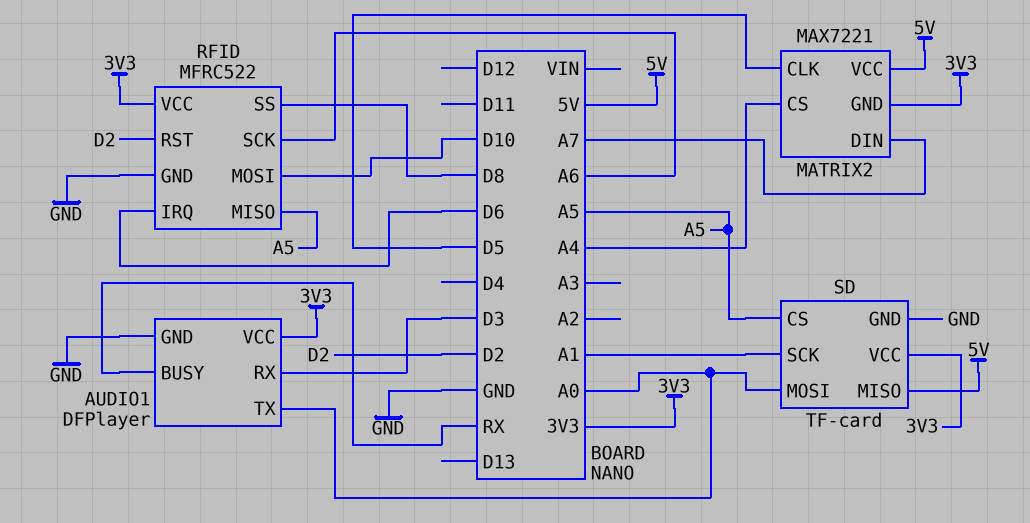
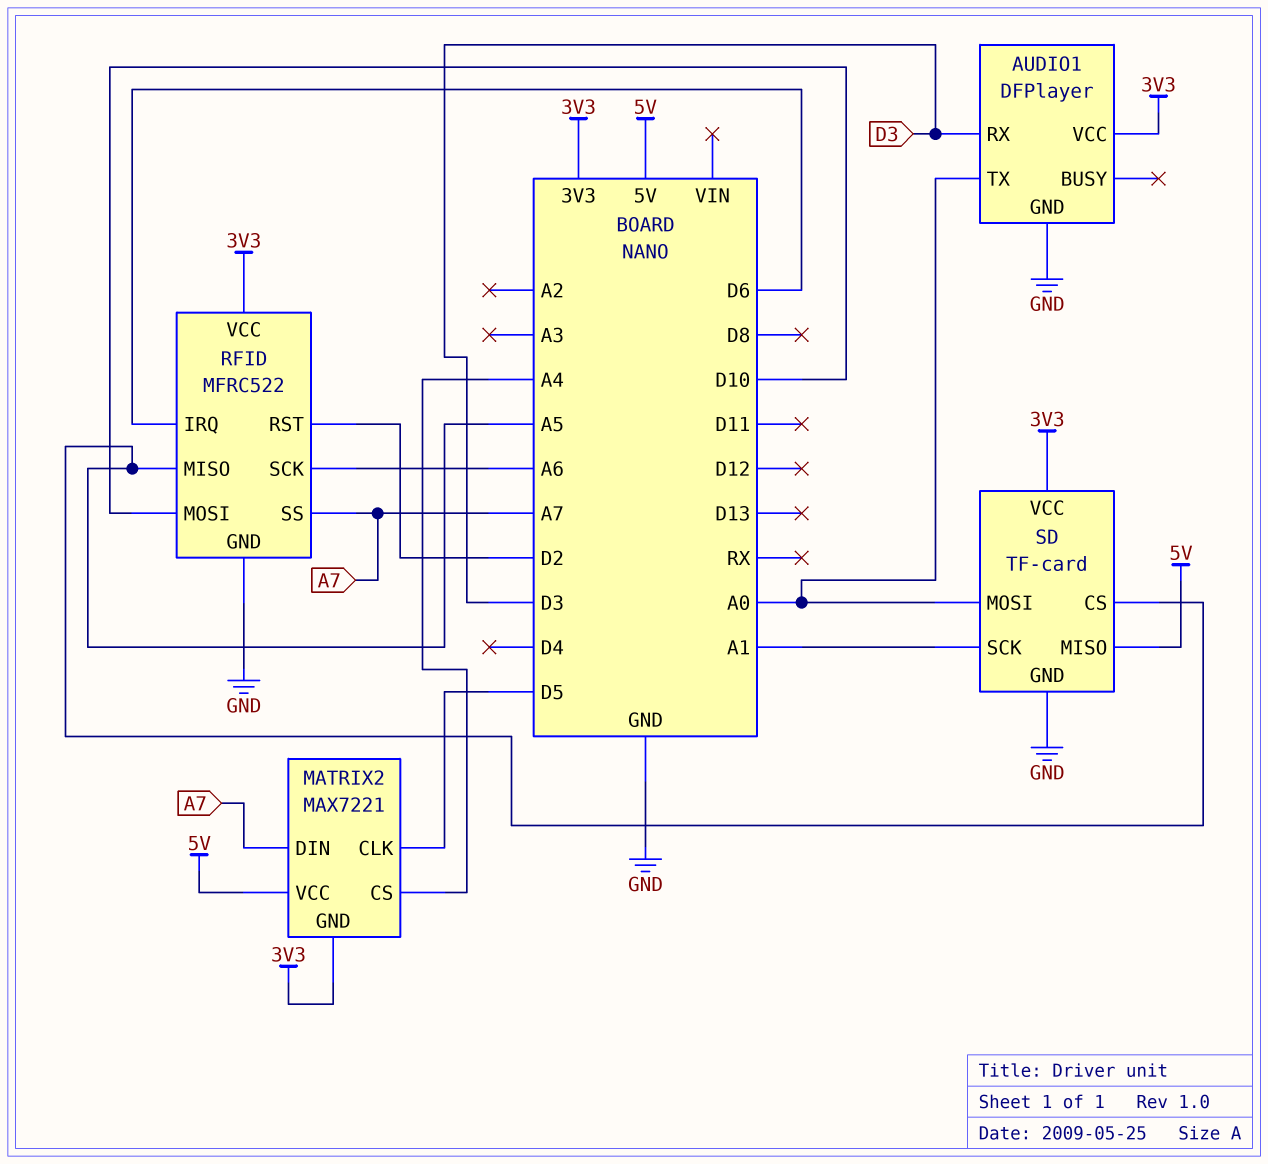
AUDIO1 pin BUSY: RX -> none
RFID pin SS: D8 -> A7

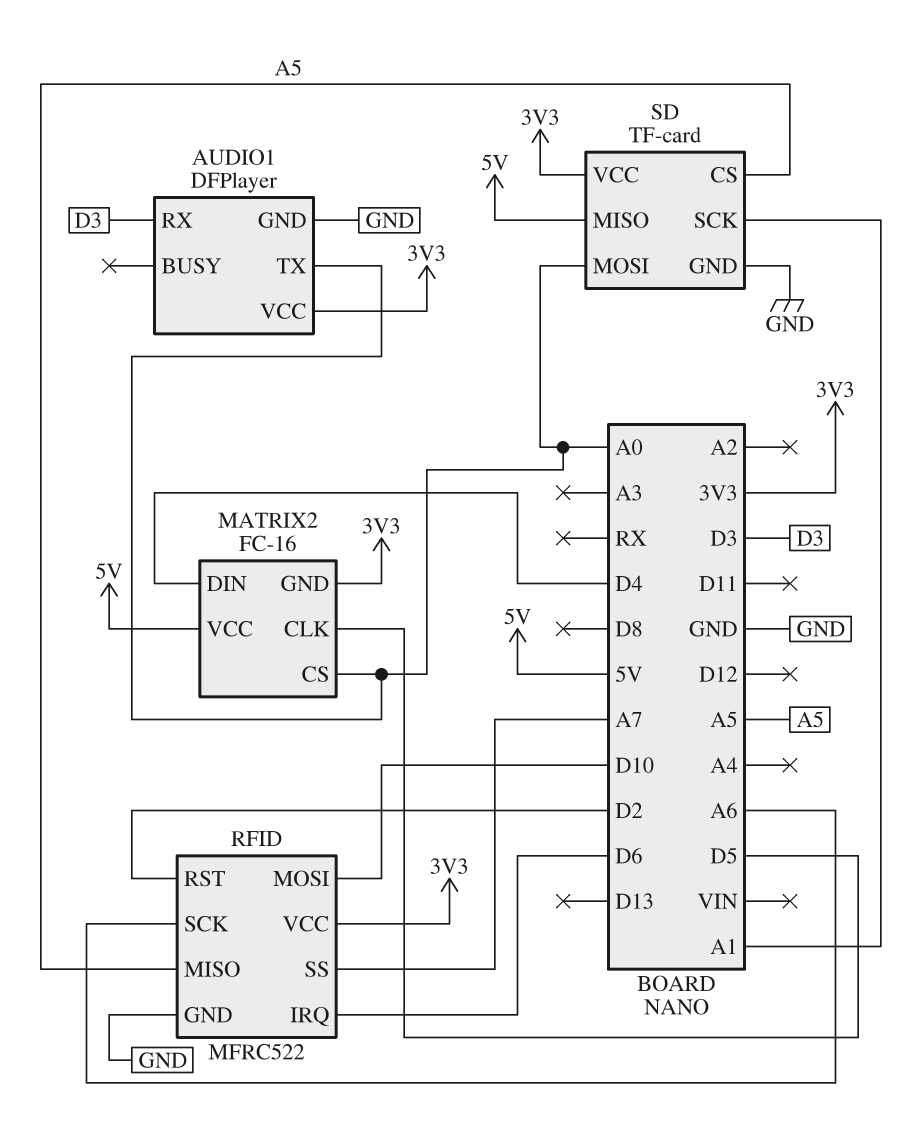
MATRIX2: MAX7221 -> FC-16
MATRIX2 pin CS: A4 -> A0
MATRIX2 pin DIN: A7 -> D4

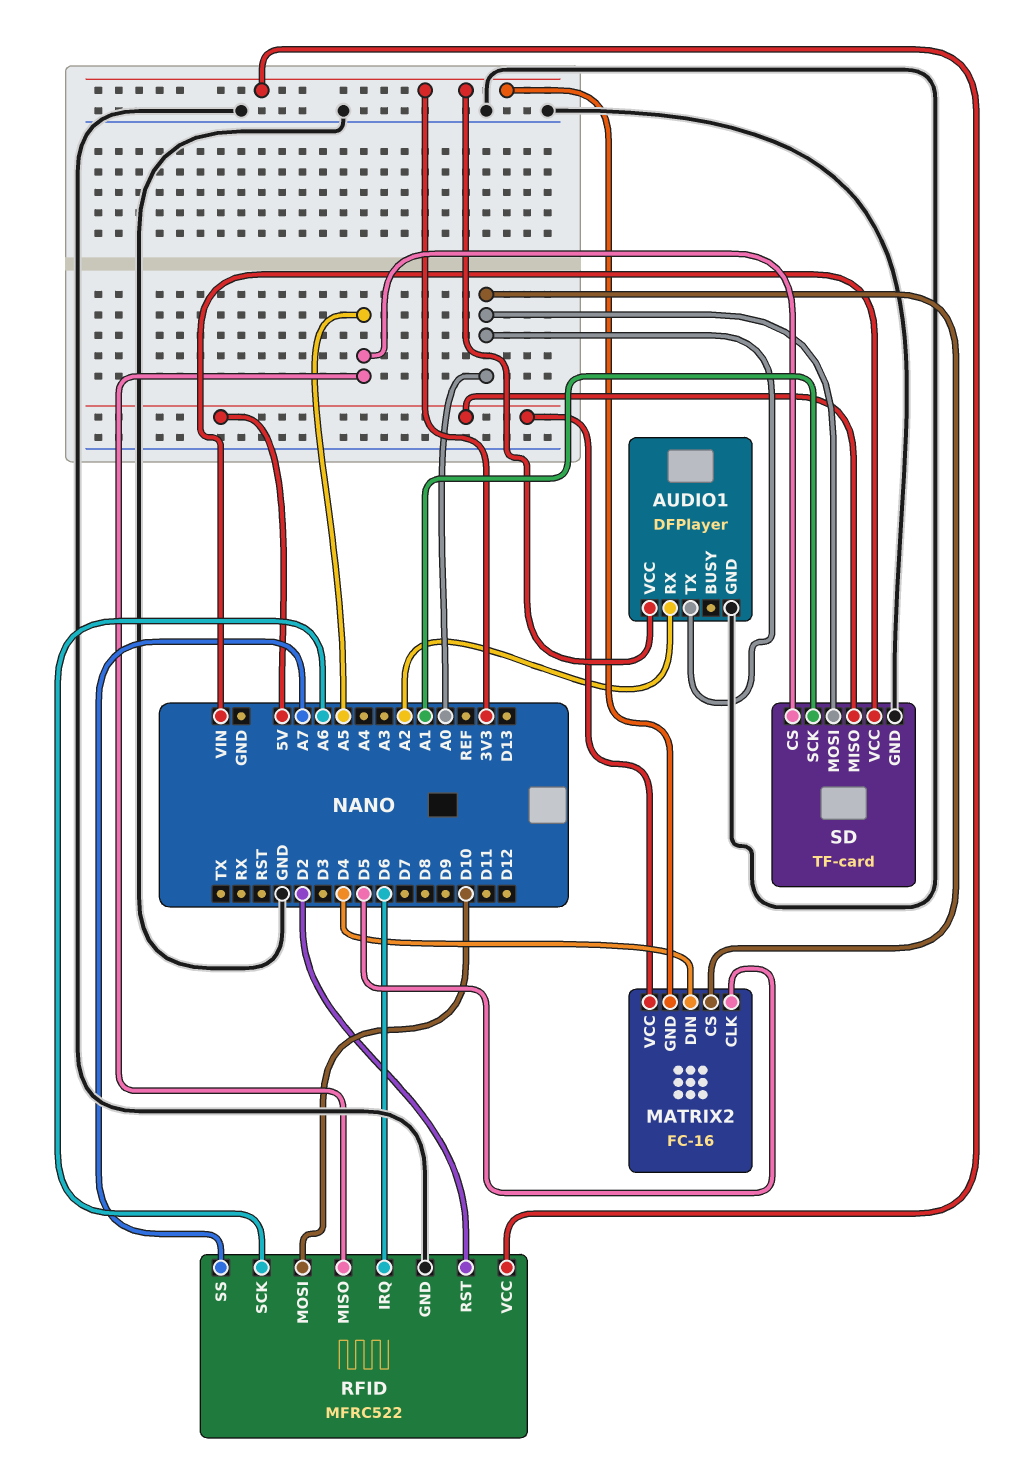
AUDIO1 pin RX: D3 -> A2
SD pin VCC: 3V3 -> VIN

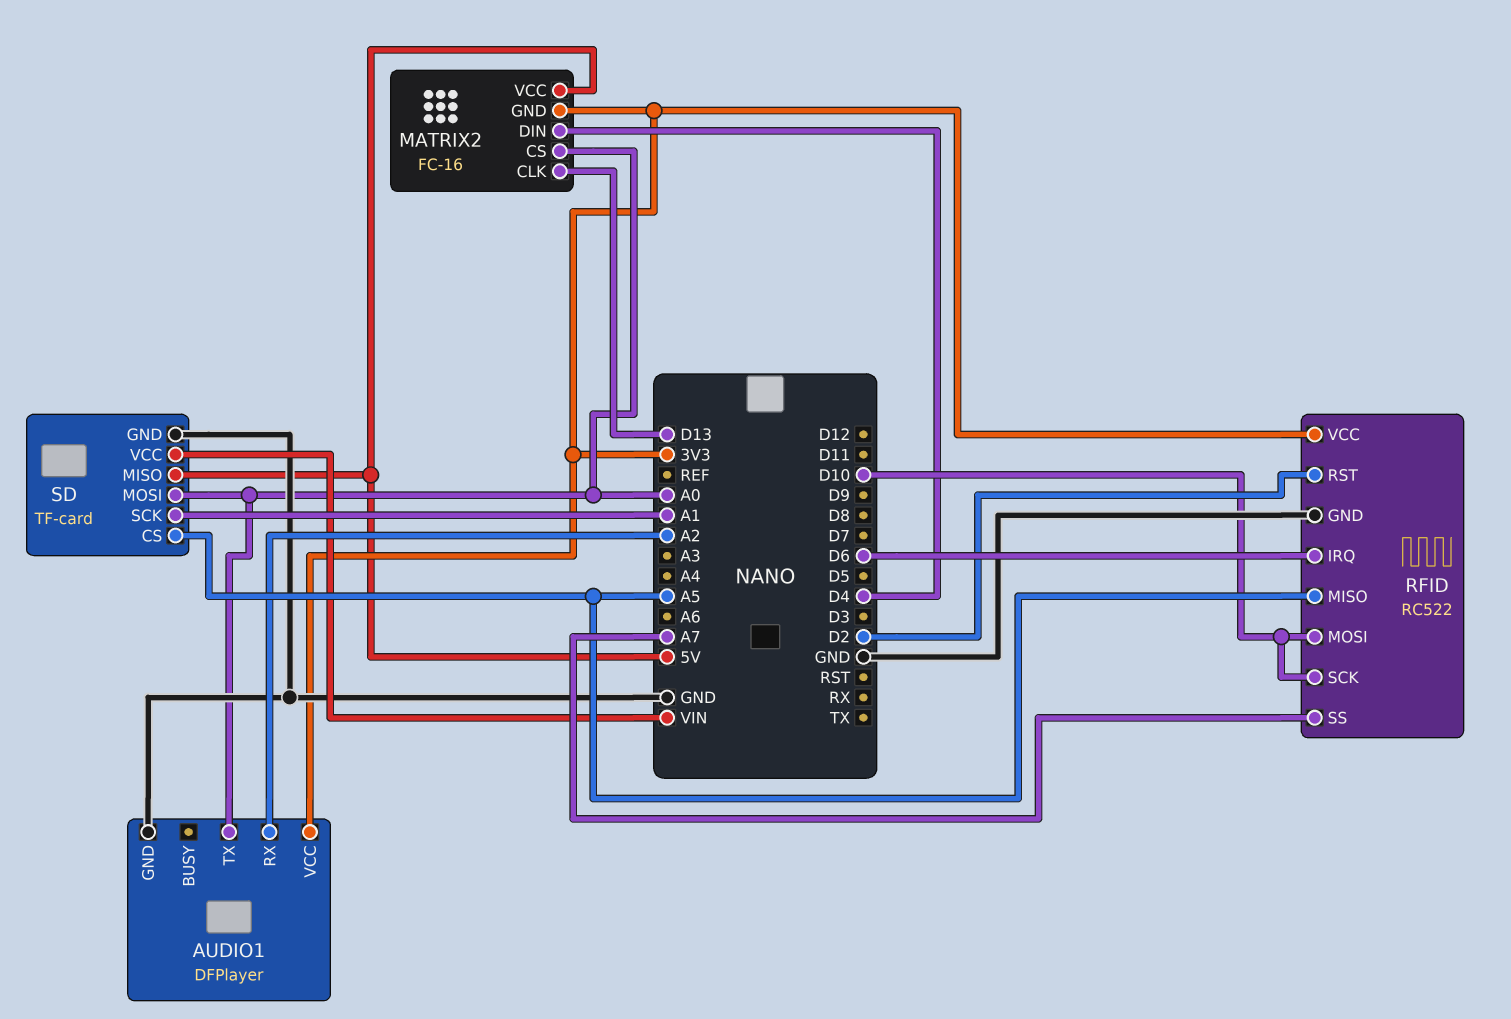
MATRIX2 pin CLK: D5 -> D13
RFID: MFRC522 -> RC522
RFID pin SCK: A6 -> D10

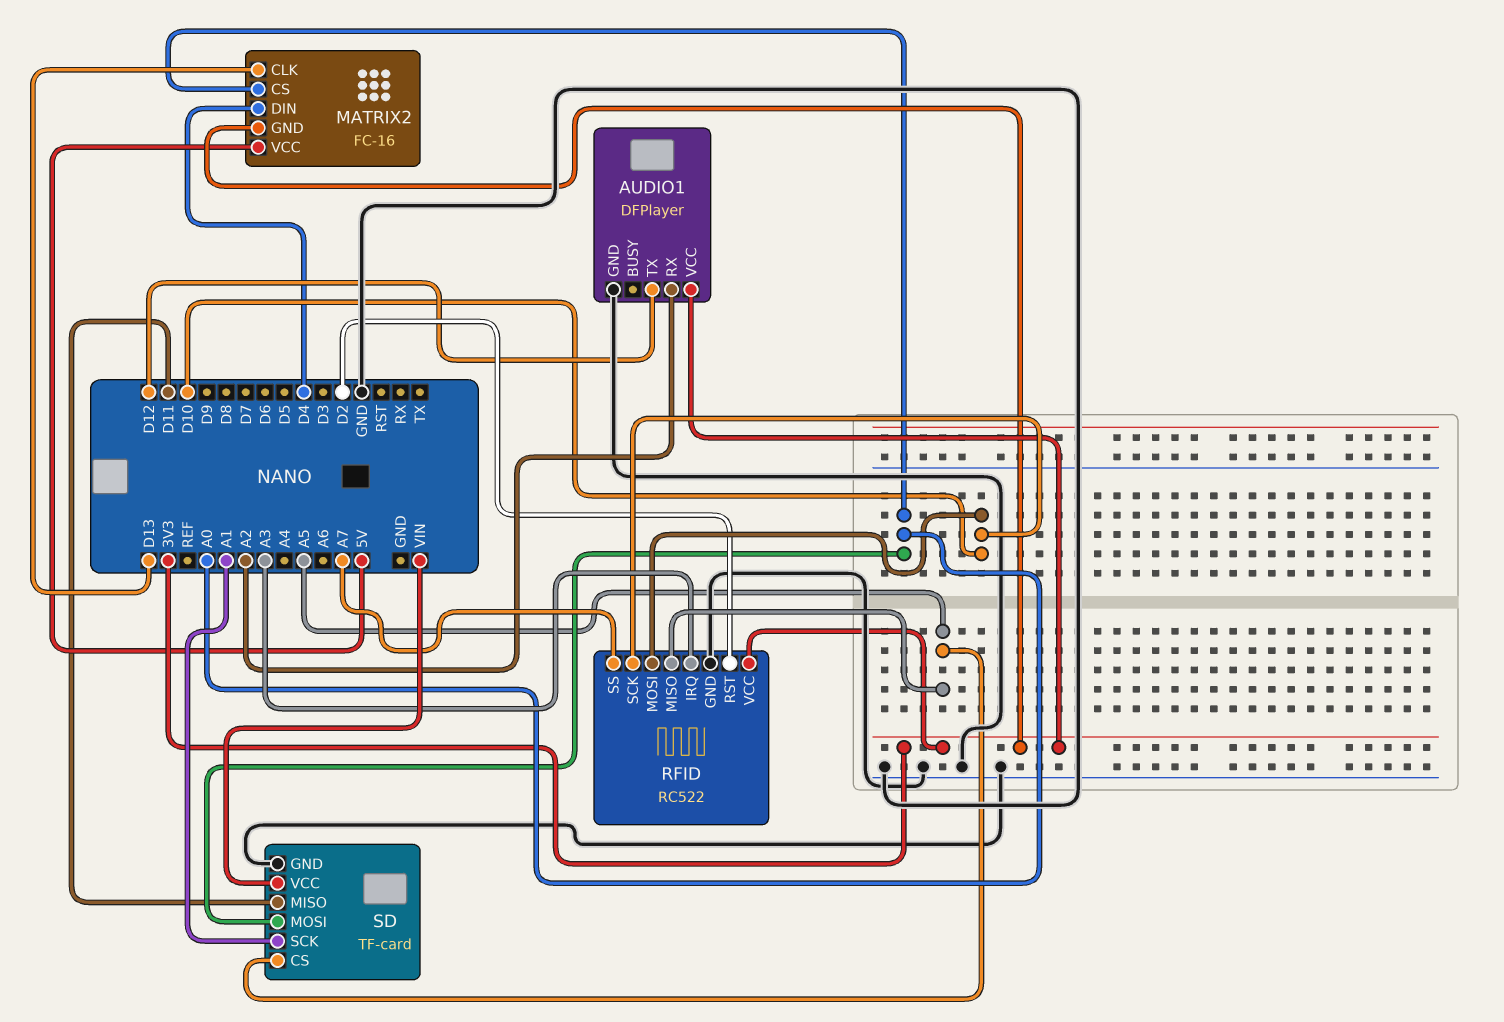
AUDIO1 pin TX: A0 -> D12
RFID pin IRQ: D6 -> A3
SD pin MISO: 5V -> D11

